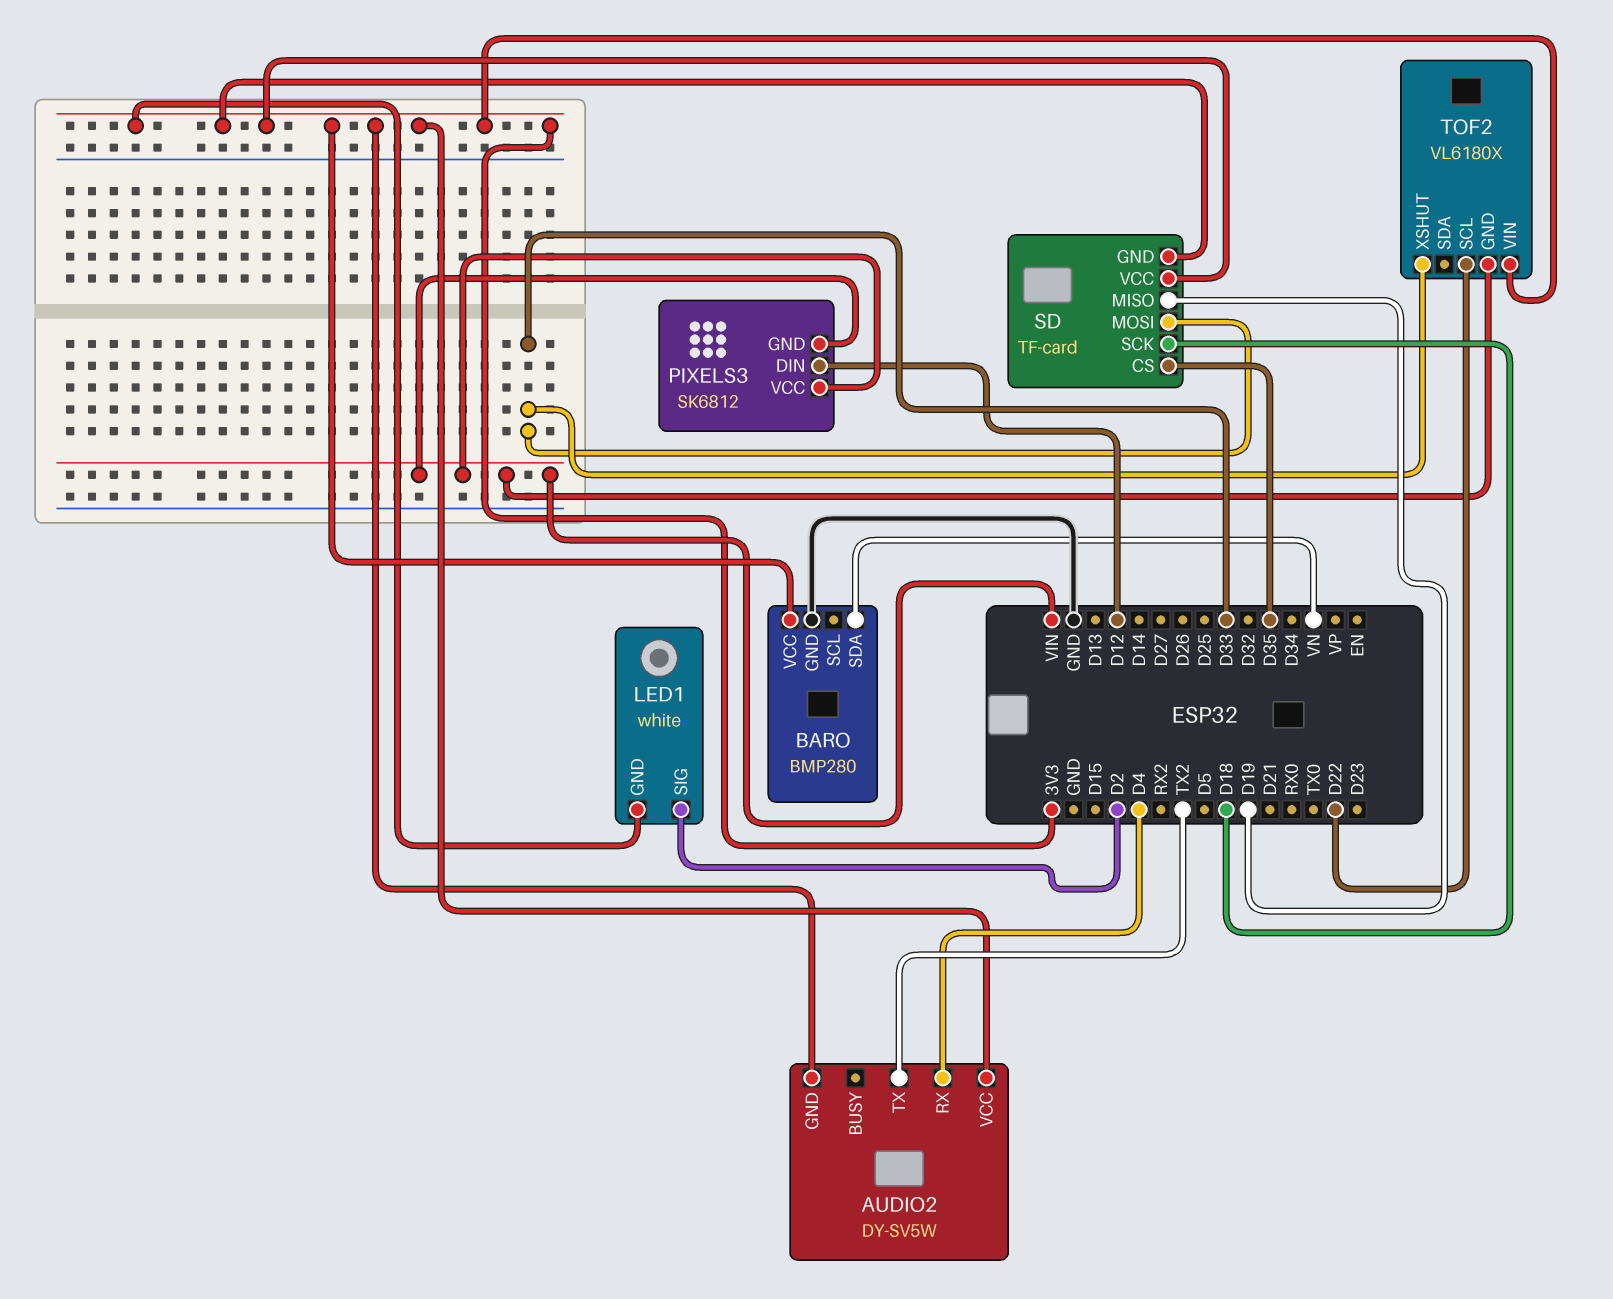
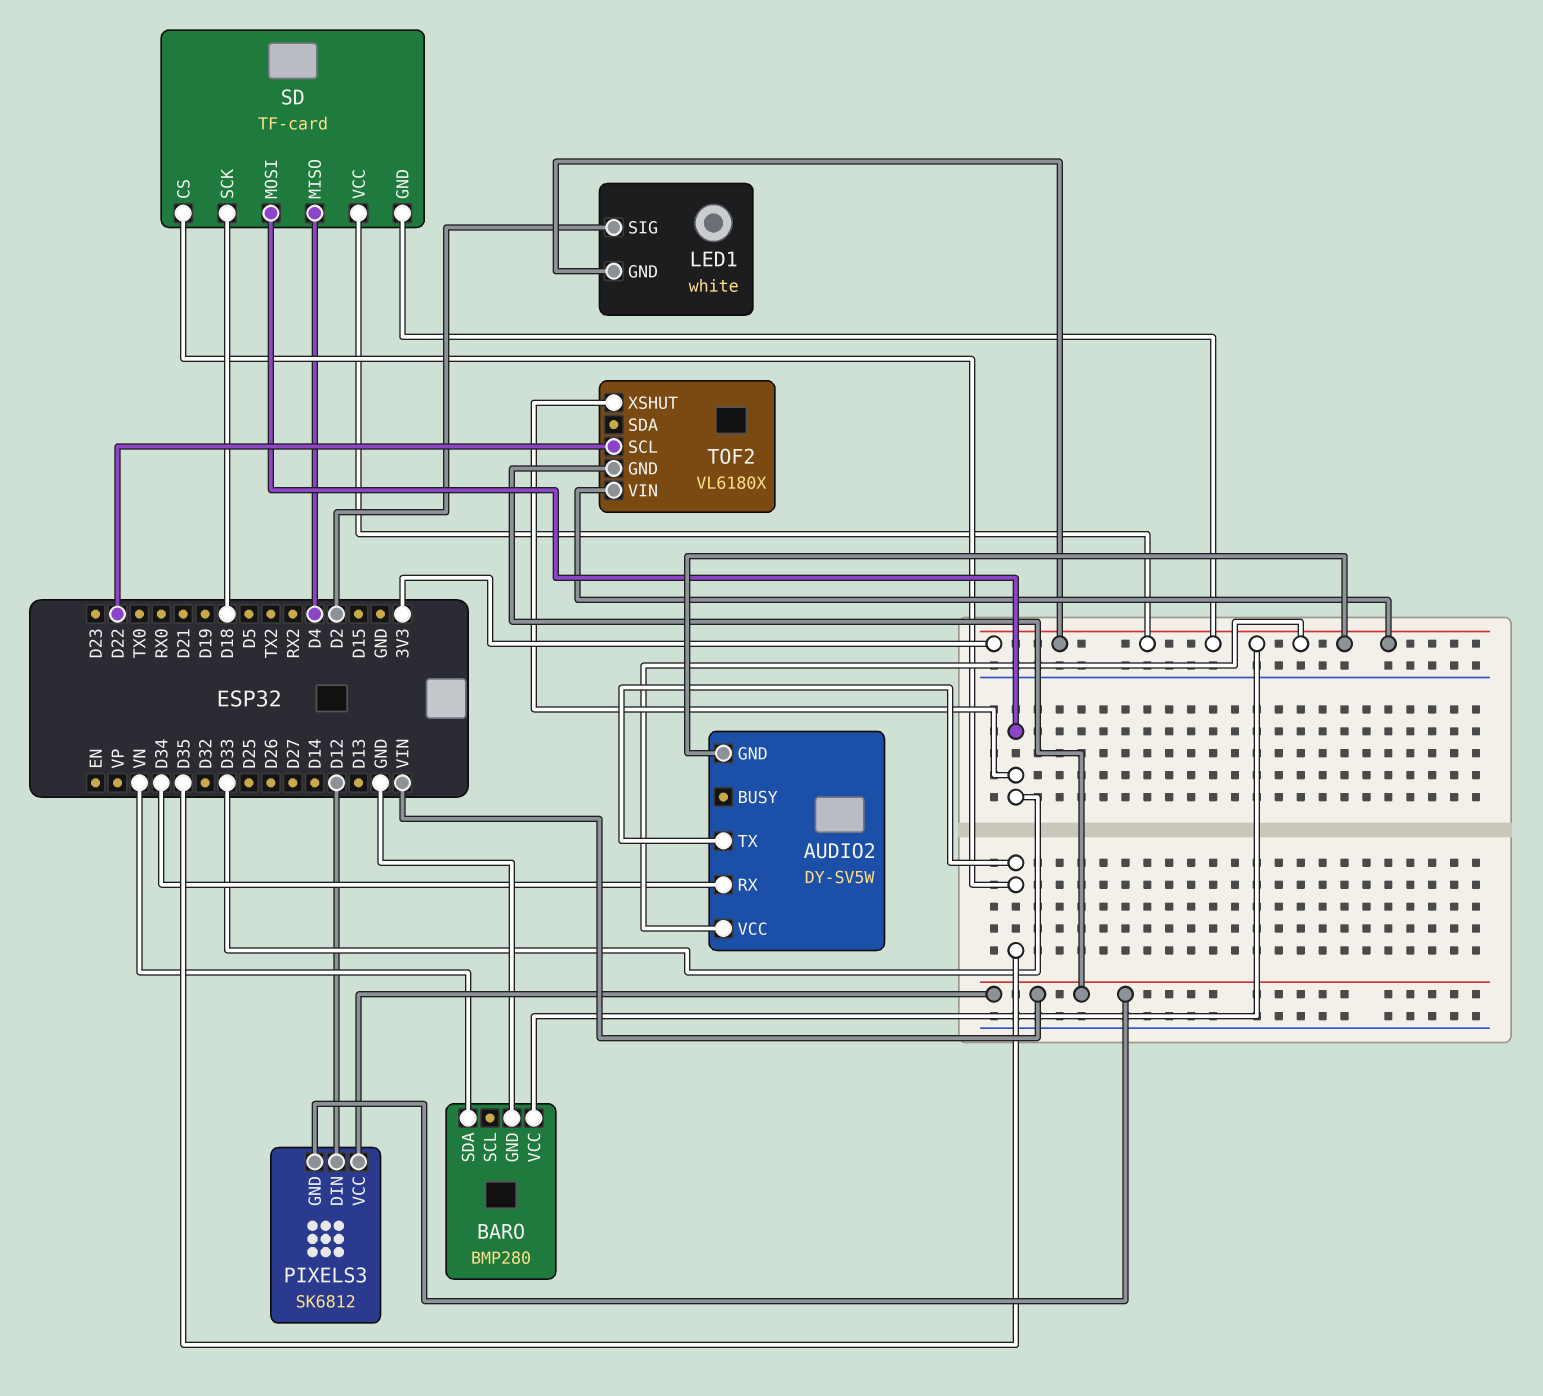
AUDIO2 pin RX: D4 -> D34
AUDIO2 pin TX: TX2 -> D35
SD pin MISO: D19 -> D4

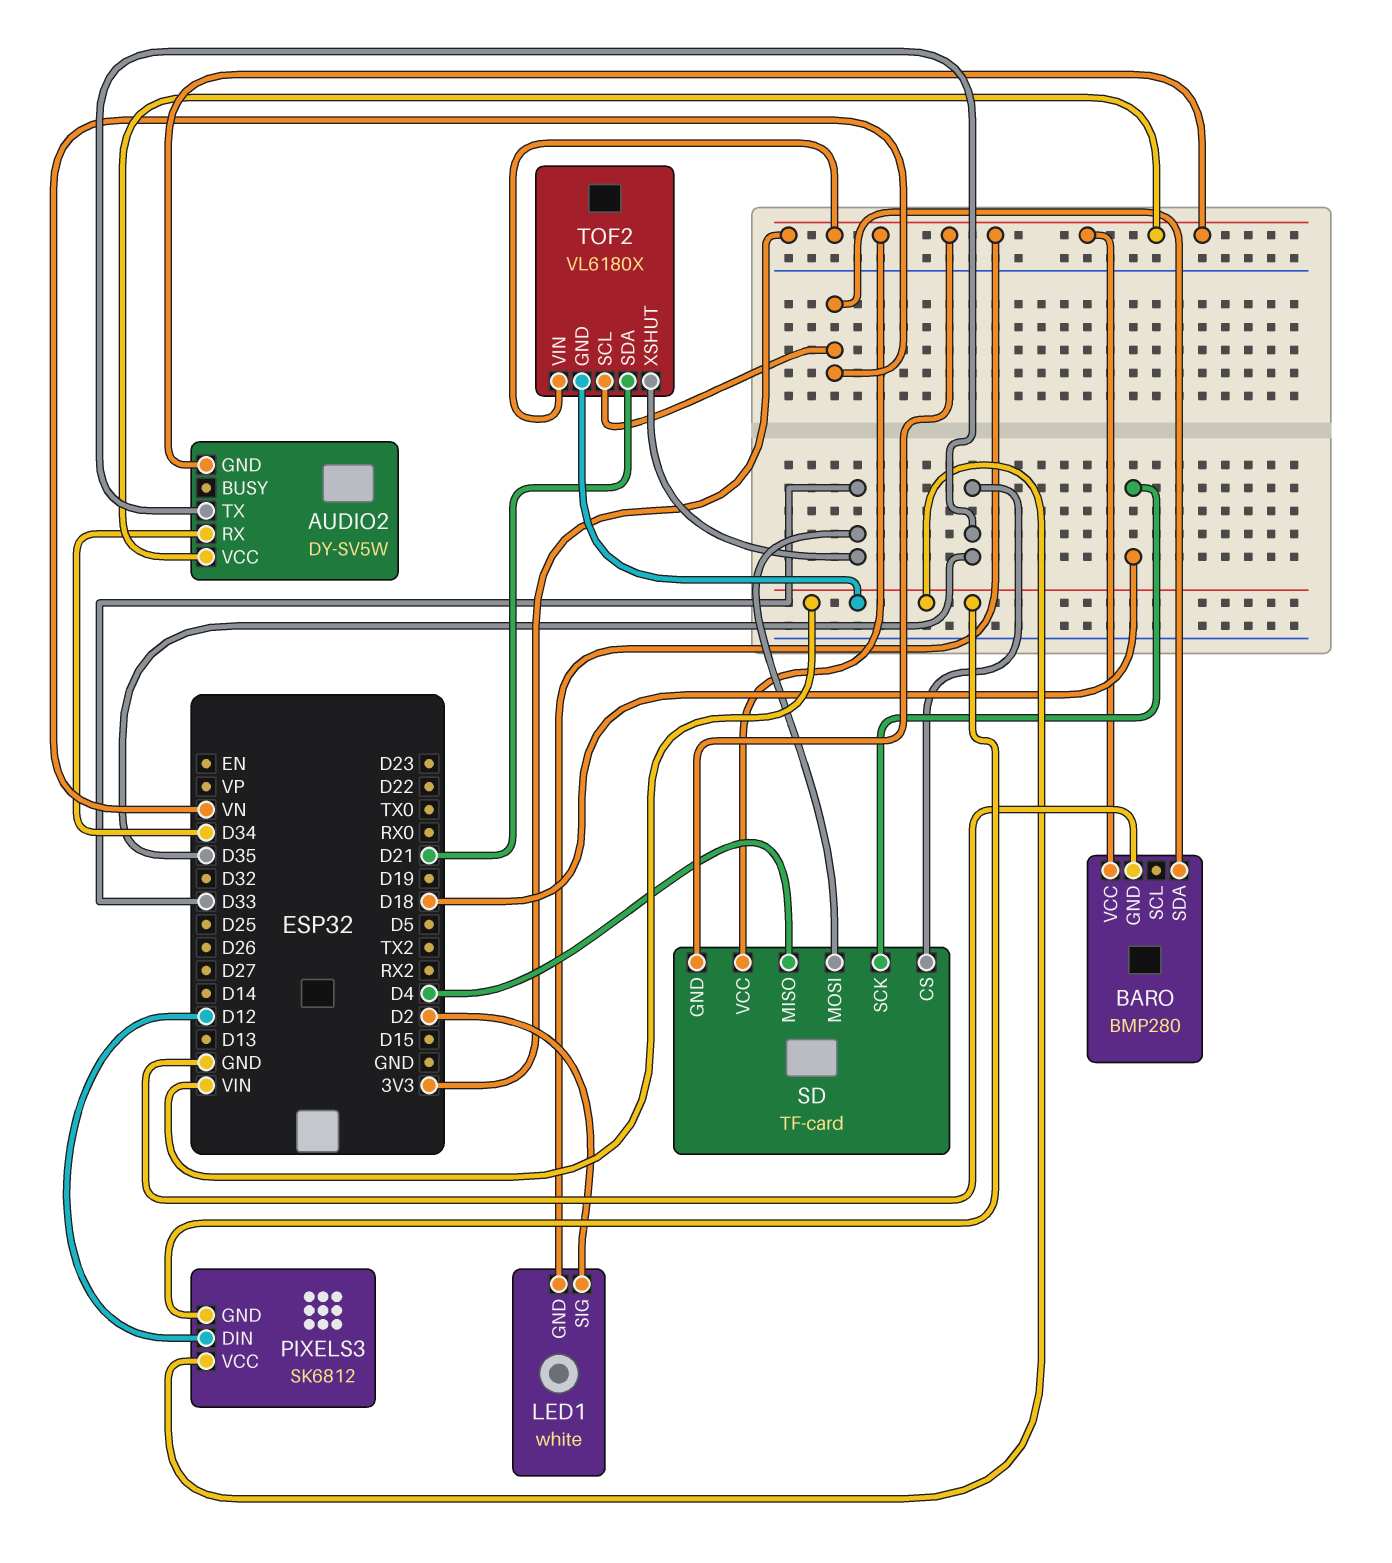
TOF2 pin SCL: D22 -> VN
TOF2 pin SDA: none -> D21

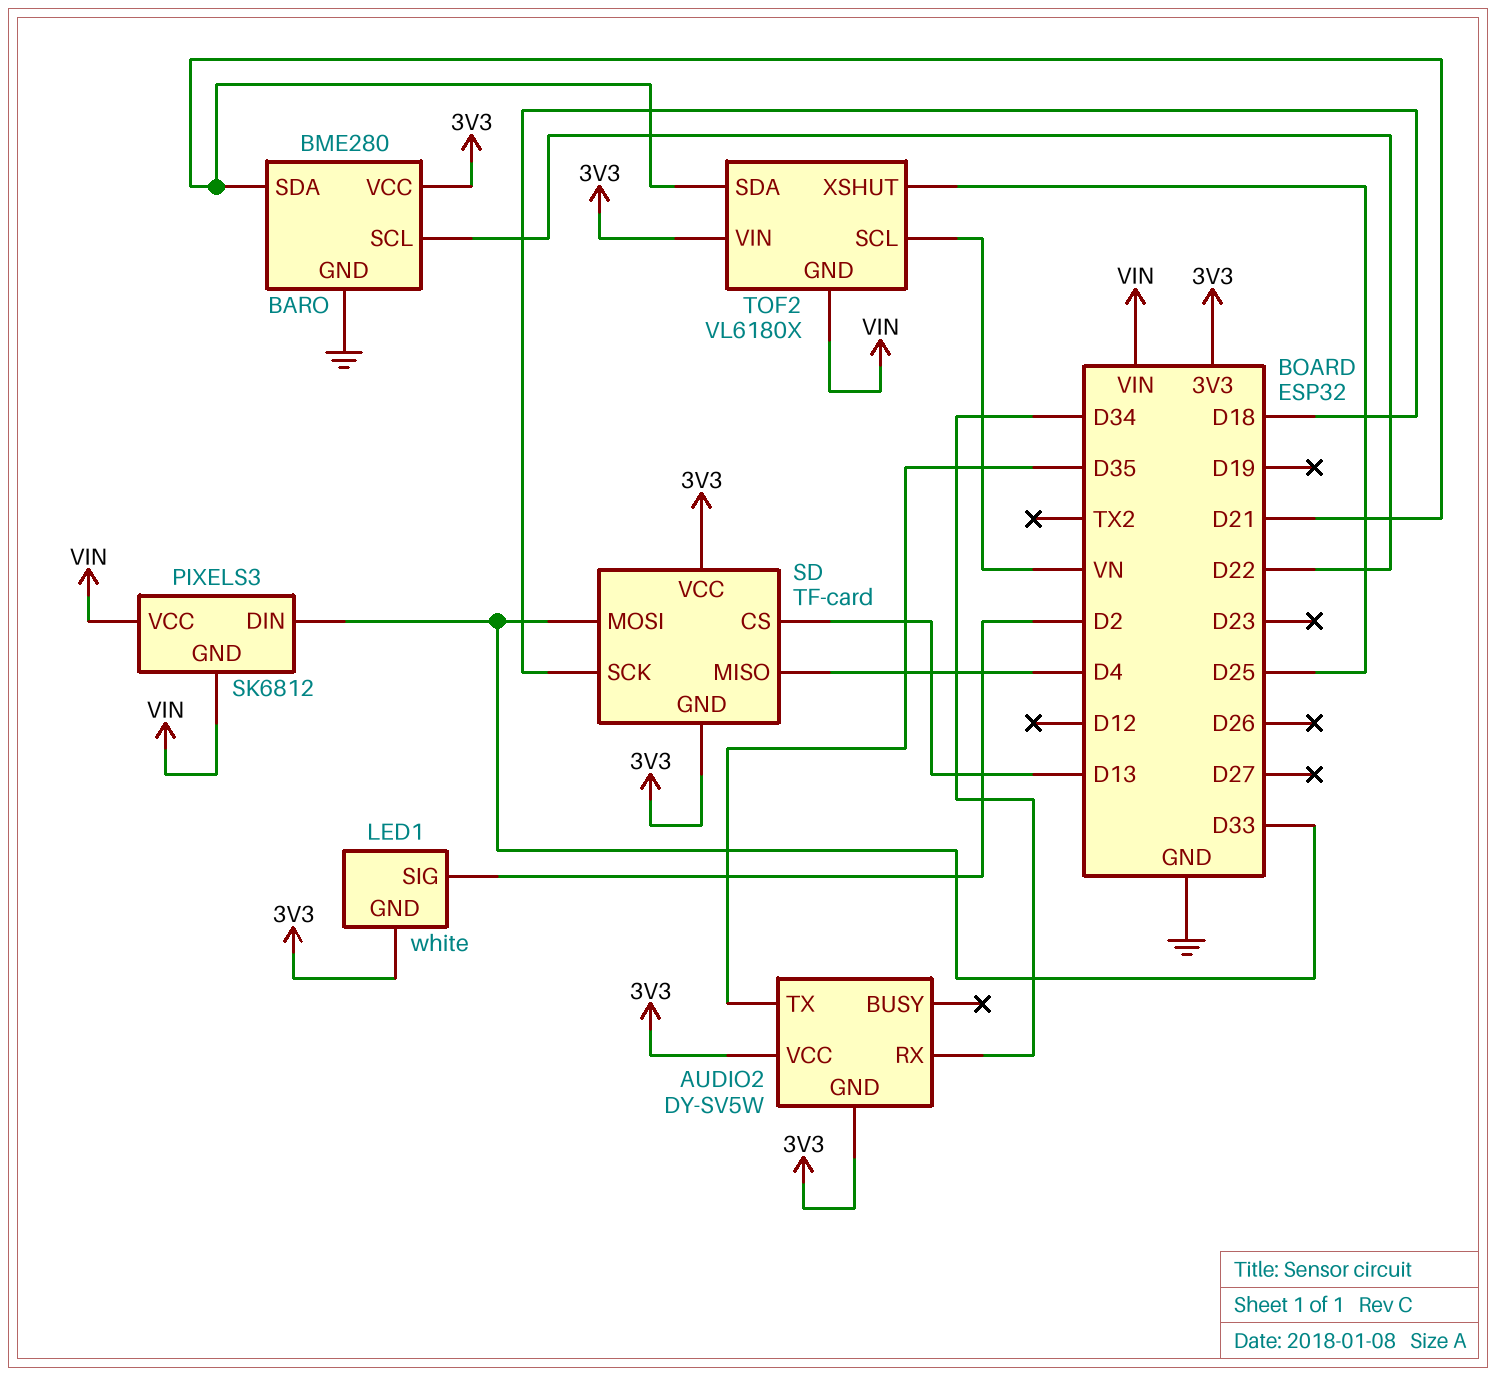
BARO: BMP280 -> BME280
BARO pin SCL: none -> D22
BARO pin SDA: VN -> D21
PIXELS3 pin DIN: D12 -> D33
SD pin CS: D35 -> D13
TOF2 pin XSHUT: D33 -> D25

